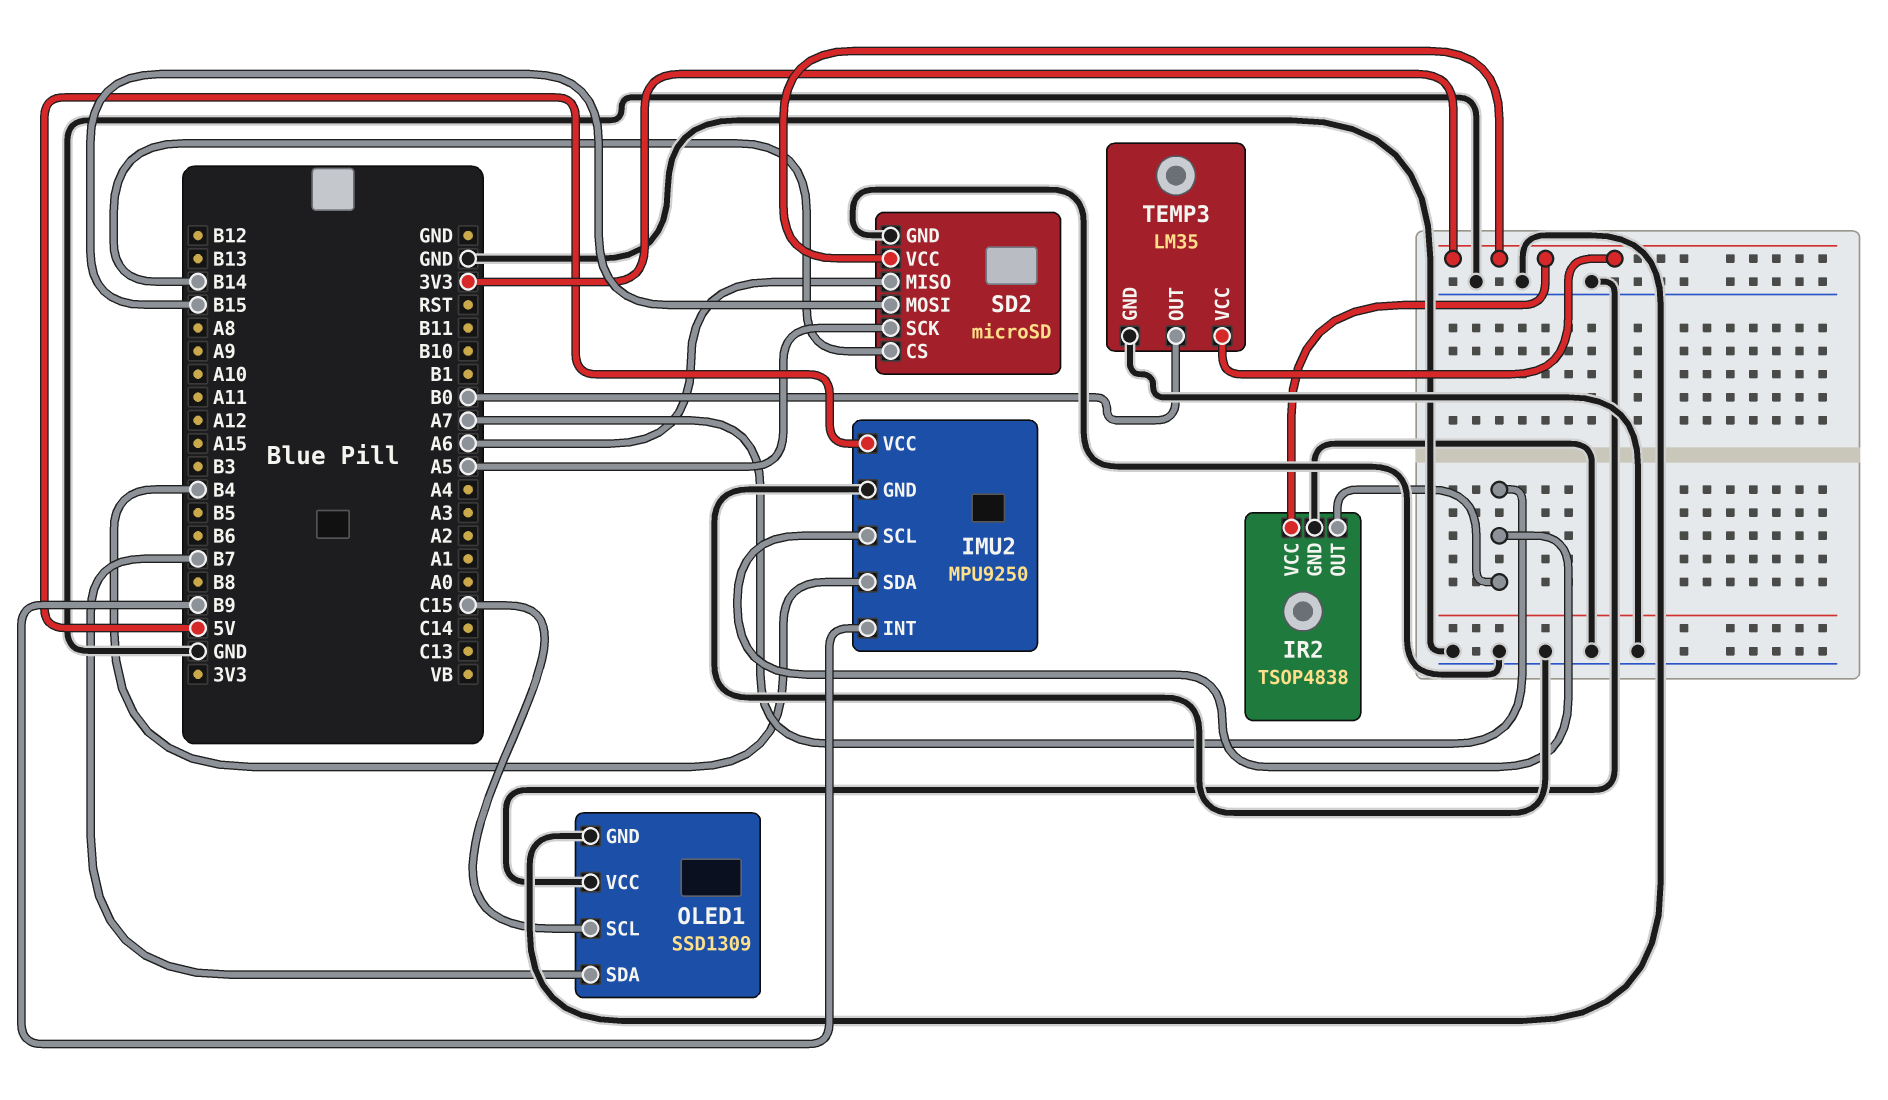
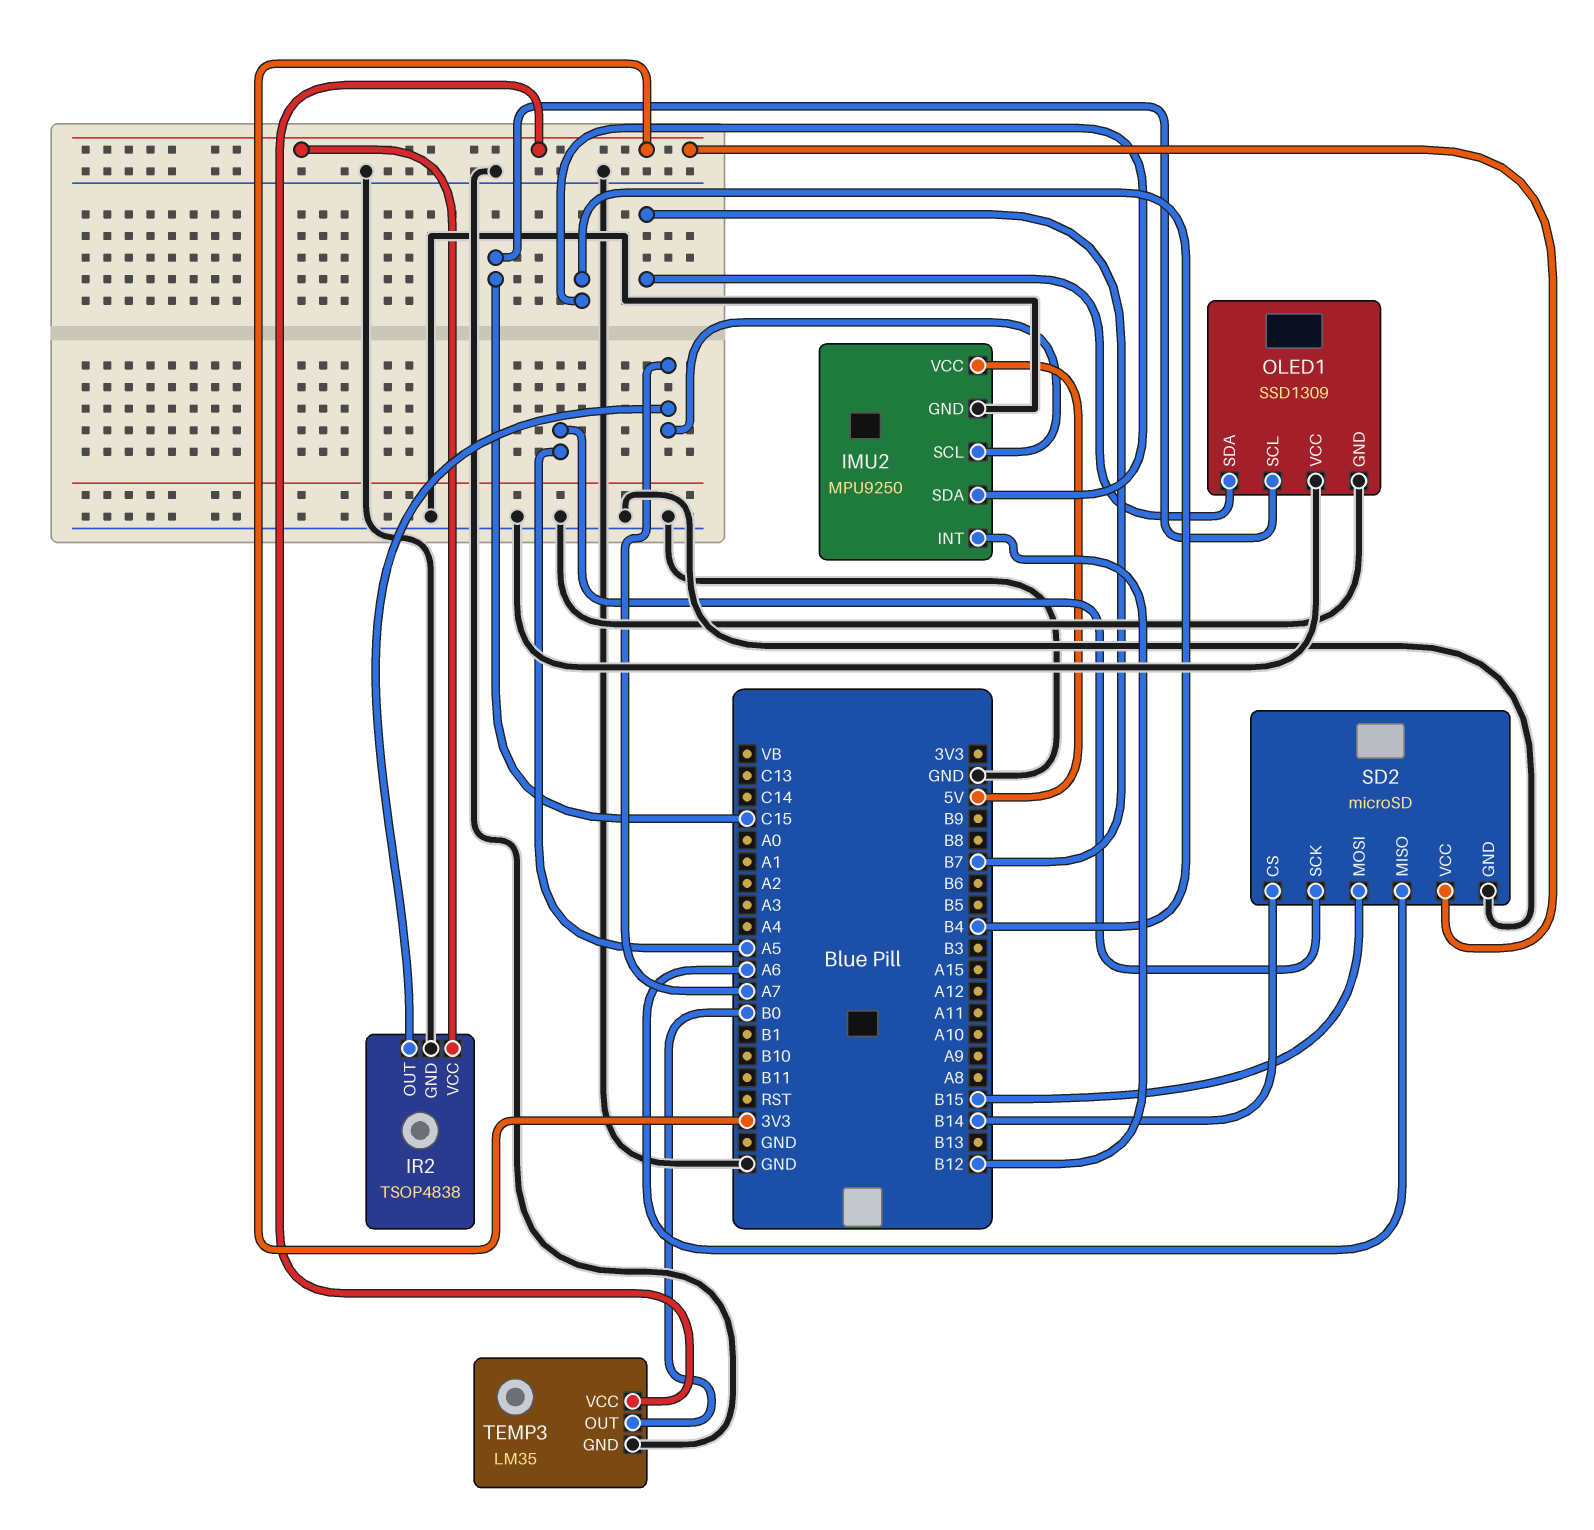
IMU2 pin INT: B9 -> B12

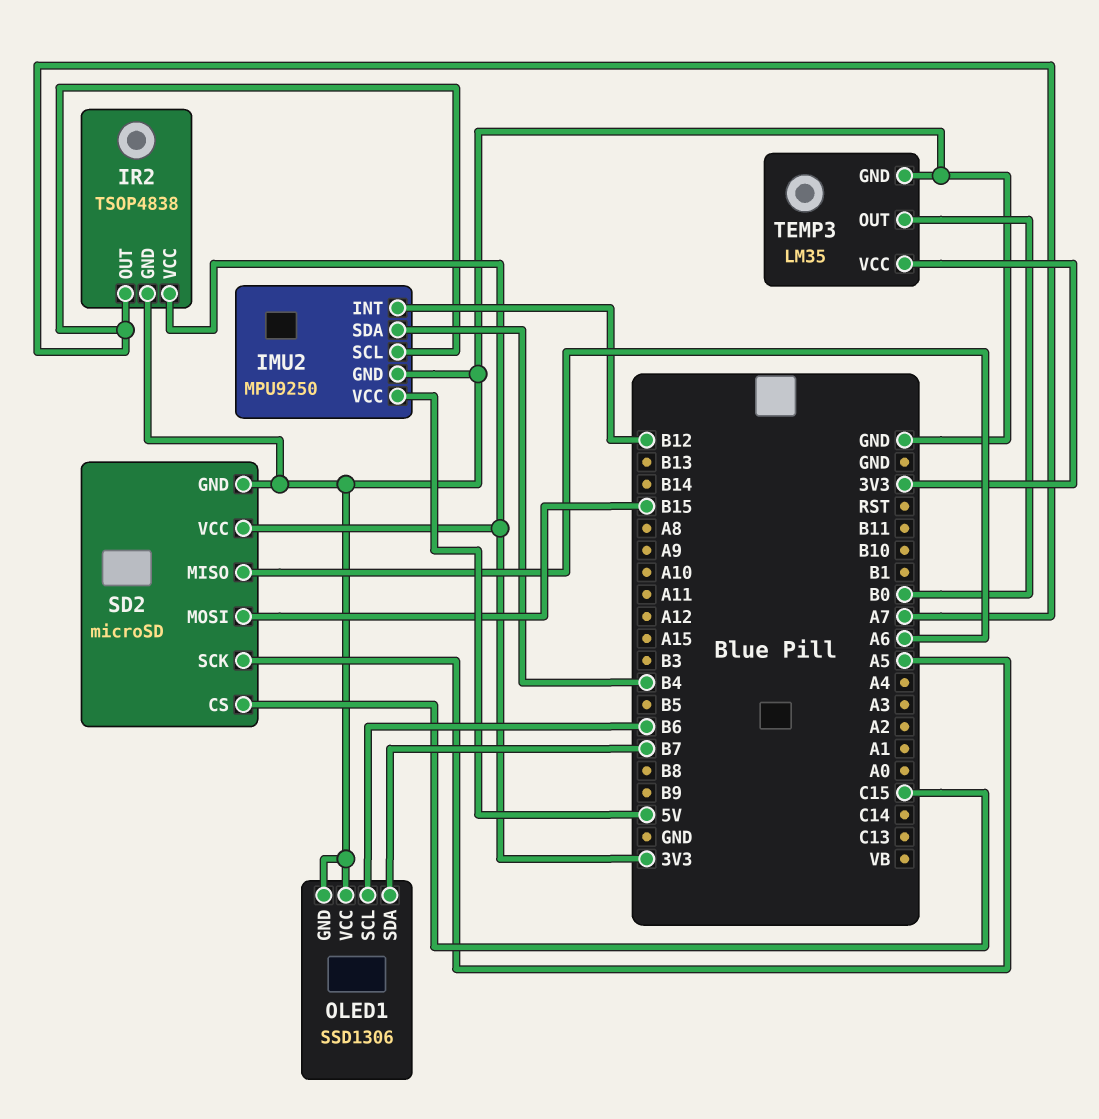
OLED1: SSD1309 -> SSD1306
OLED1 pin SCL: C15 -> B6
SD2 pin CS: B14 -> C15

